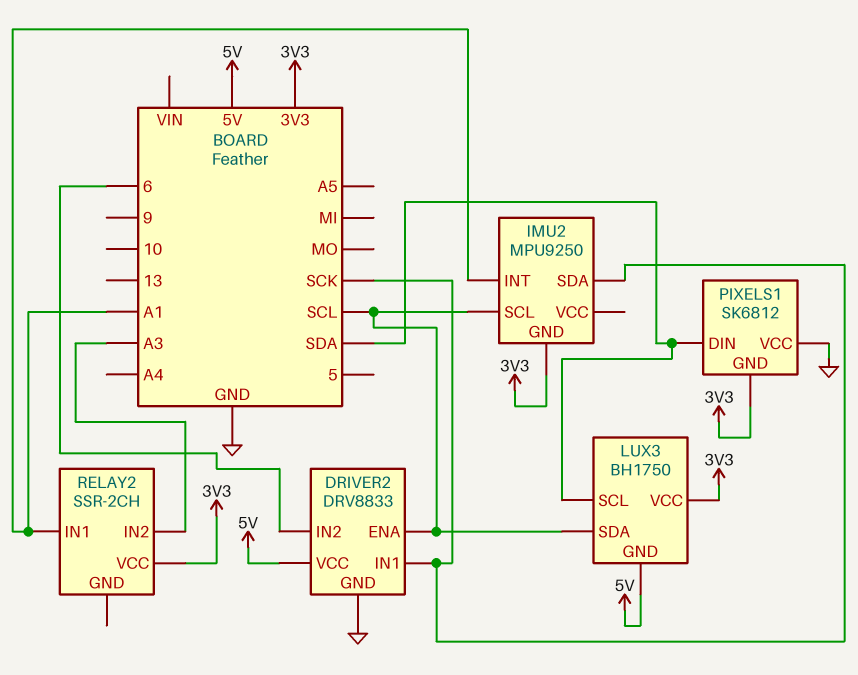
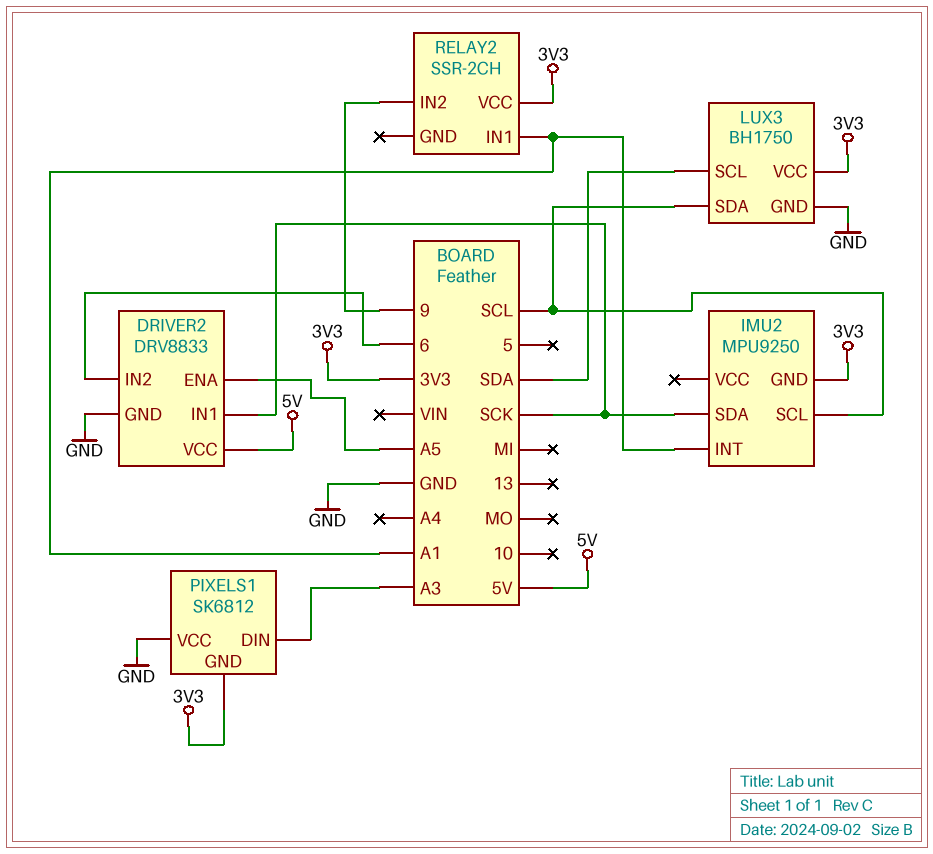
DRIVER2 pin ENA: SCL -> A5
LUX3 pin GND: 5V -> GND
PIXELS1 pin DIN: SDA -> A3
RELAY2 pin IN2: A3 -> 9

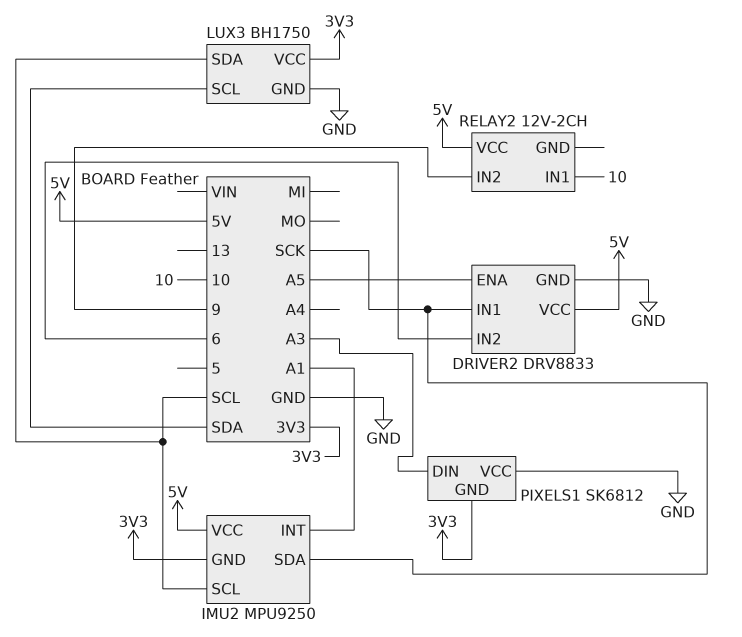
IMU2 pin VCC: none -> 5V
RELAY2: SSR-2CH -> 12V-2CH
RELAY2 pin IN1: A1 -> 10
RELAY2 pin VCC: 3V3 -> 5V

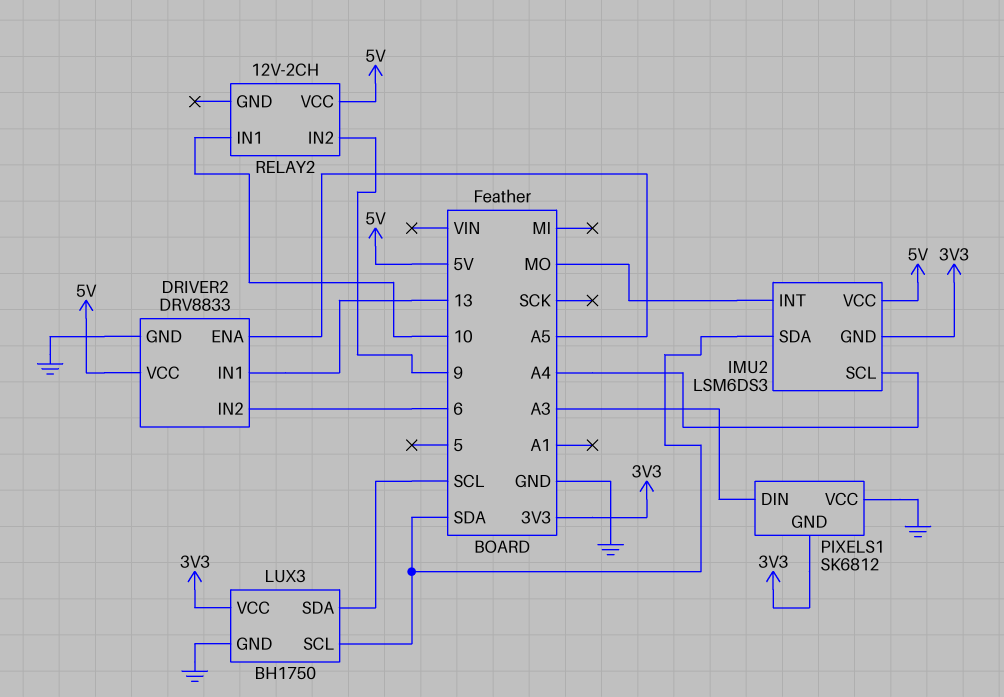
DRIVER2 pin IN1: SCK -> 13
IMU2: MPU9250 -> LSM6DS3
IMU2 pin INT: A1 -> MO
IMU2 pin SCL: SCL -> A4
IMU2 pin SDA: SCK -> SDA

